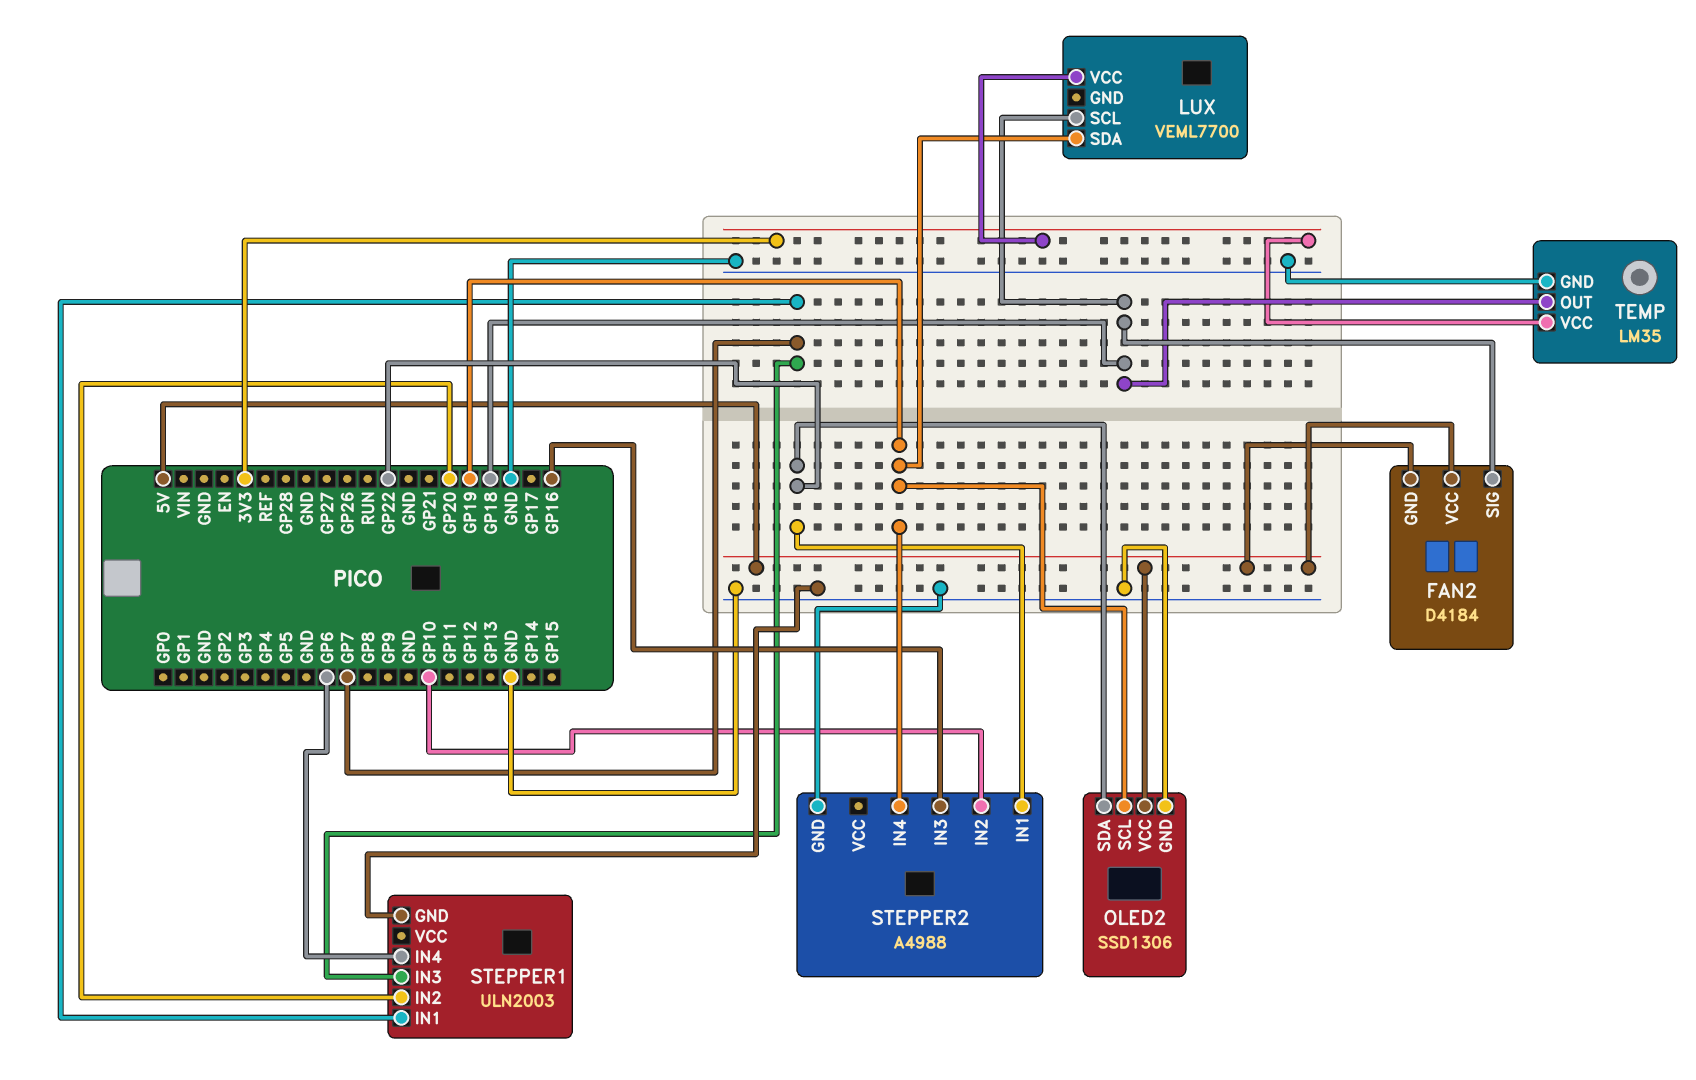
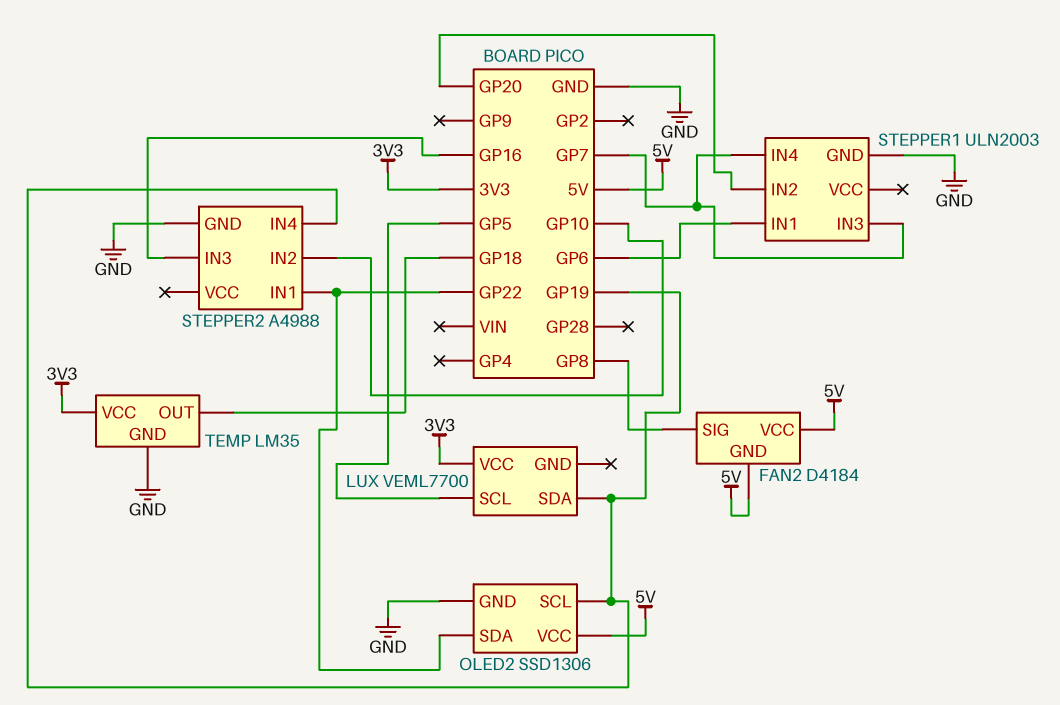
FAN2 pin SIG: GP18 -> GP8
LUX pin SCL: GP18 -> GP5
STEPPER1 pin IN1: GP7 -> GP6
STEPPER1 pin IN4: GP6 -> GP7

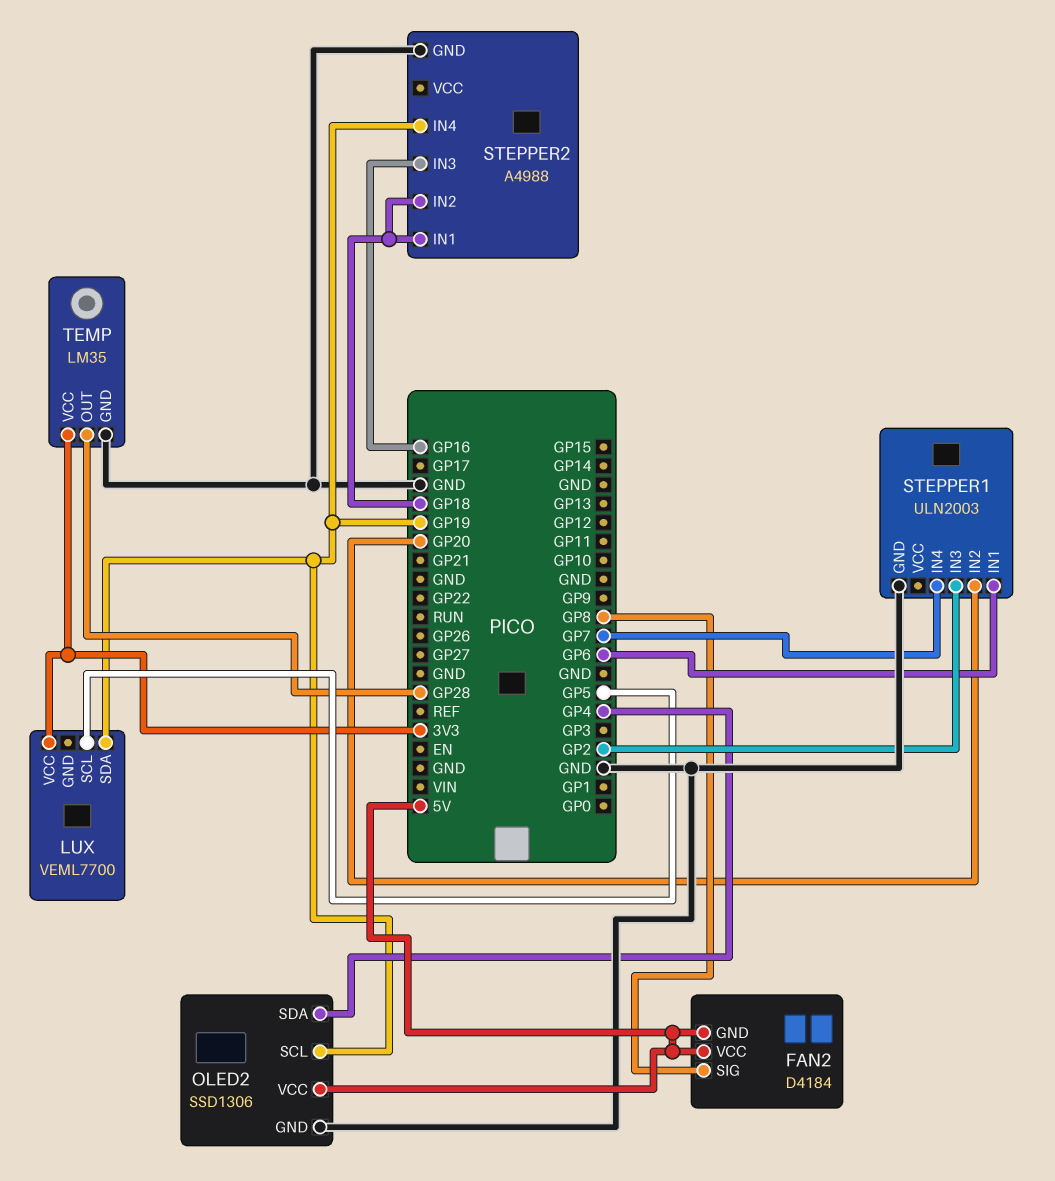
OLED2 pin SDA: GP22 -> GP4
STEPPER1 pin IN3: GP7 -> GP2
STEPPER2 pin IN1: GP22 -> GP18
STEPPER2 pin IN2: GP10 -> GP18
TEMP pin OUT: GP18 -> GP28

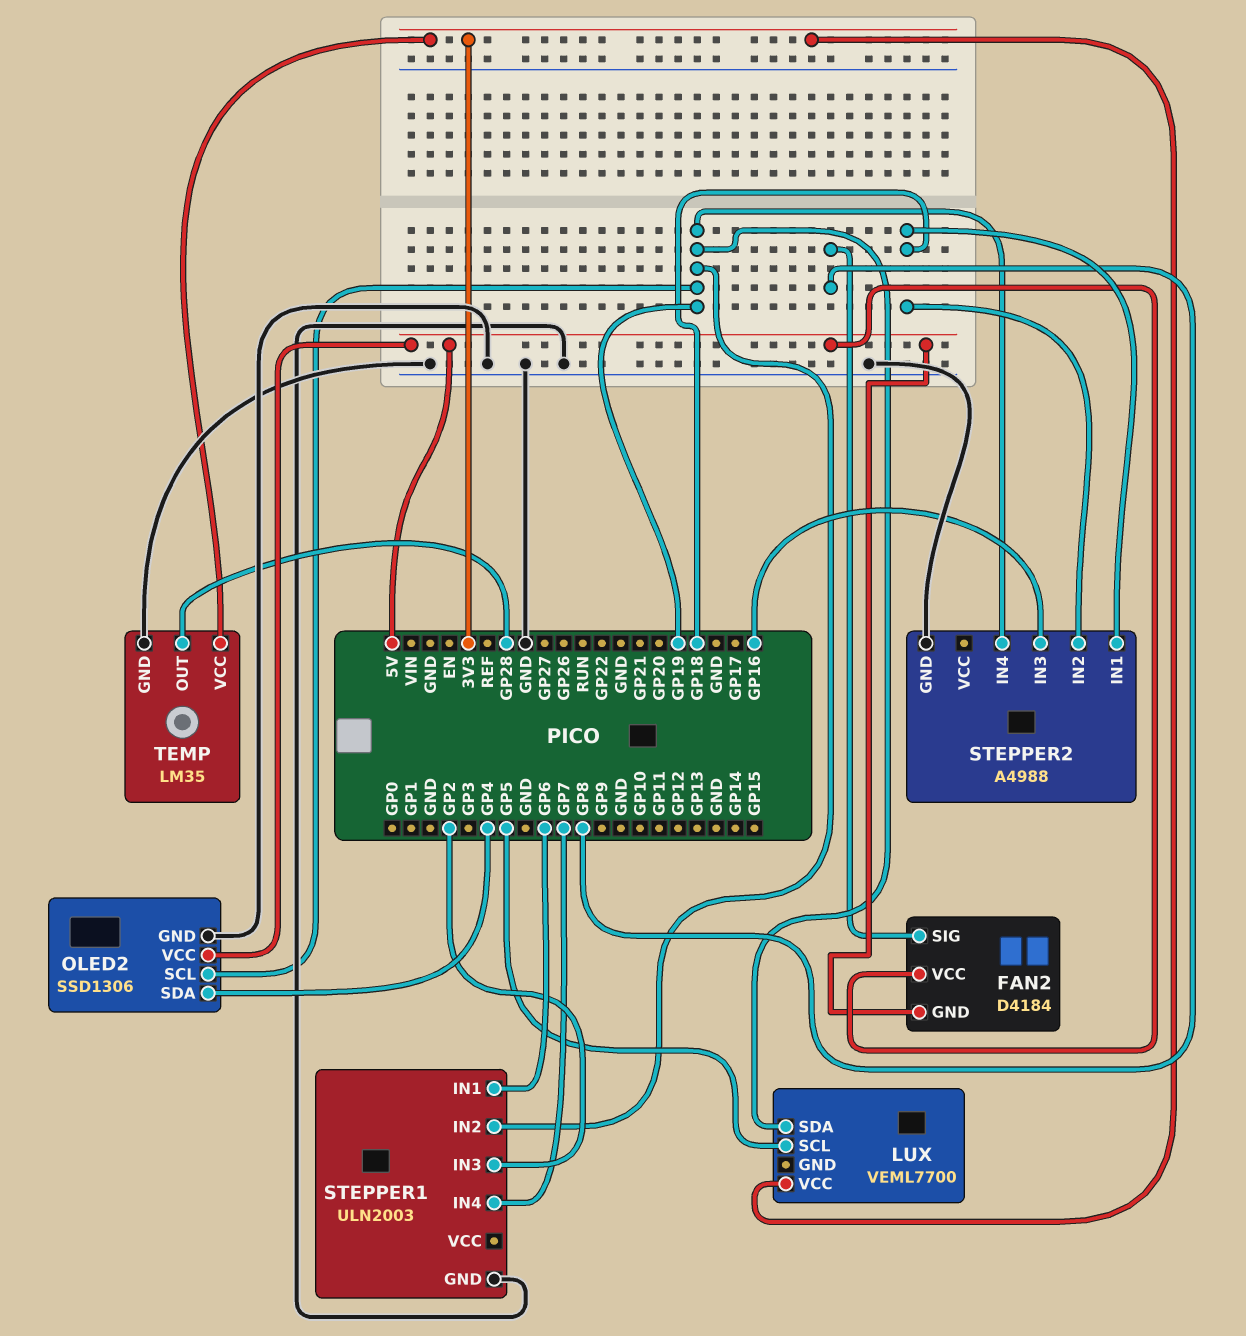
STEPPER1 pin IN2: GP20 -> GP19

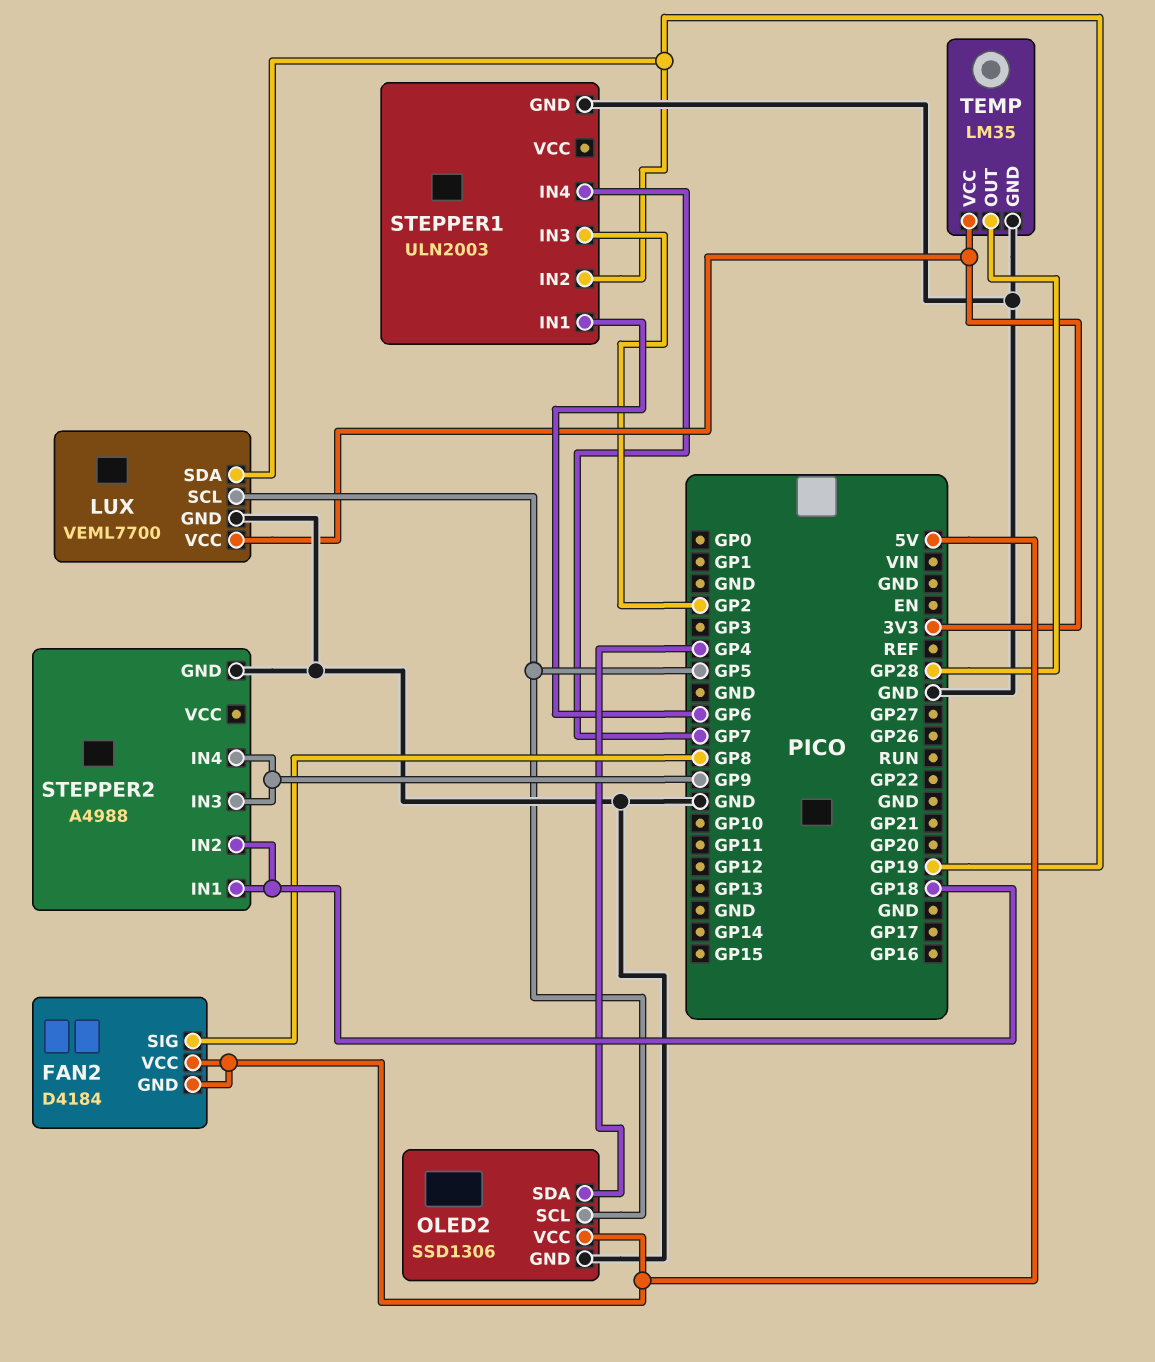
LUX pin GND: none -> GND
OLED2 pin SCL: GP19 -> GP5
STEPPER2 pin IN3: GP16 -> GP9
STEPPER2 pin IN4: GP19 -> GP9

